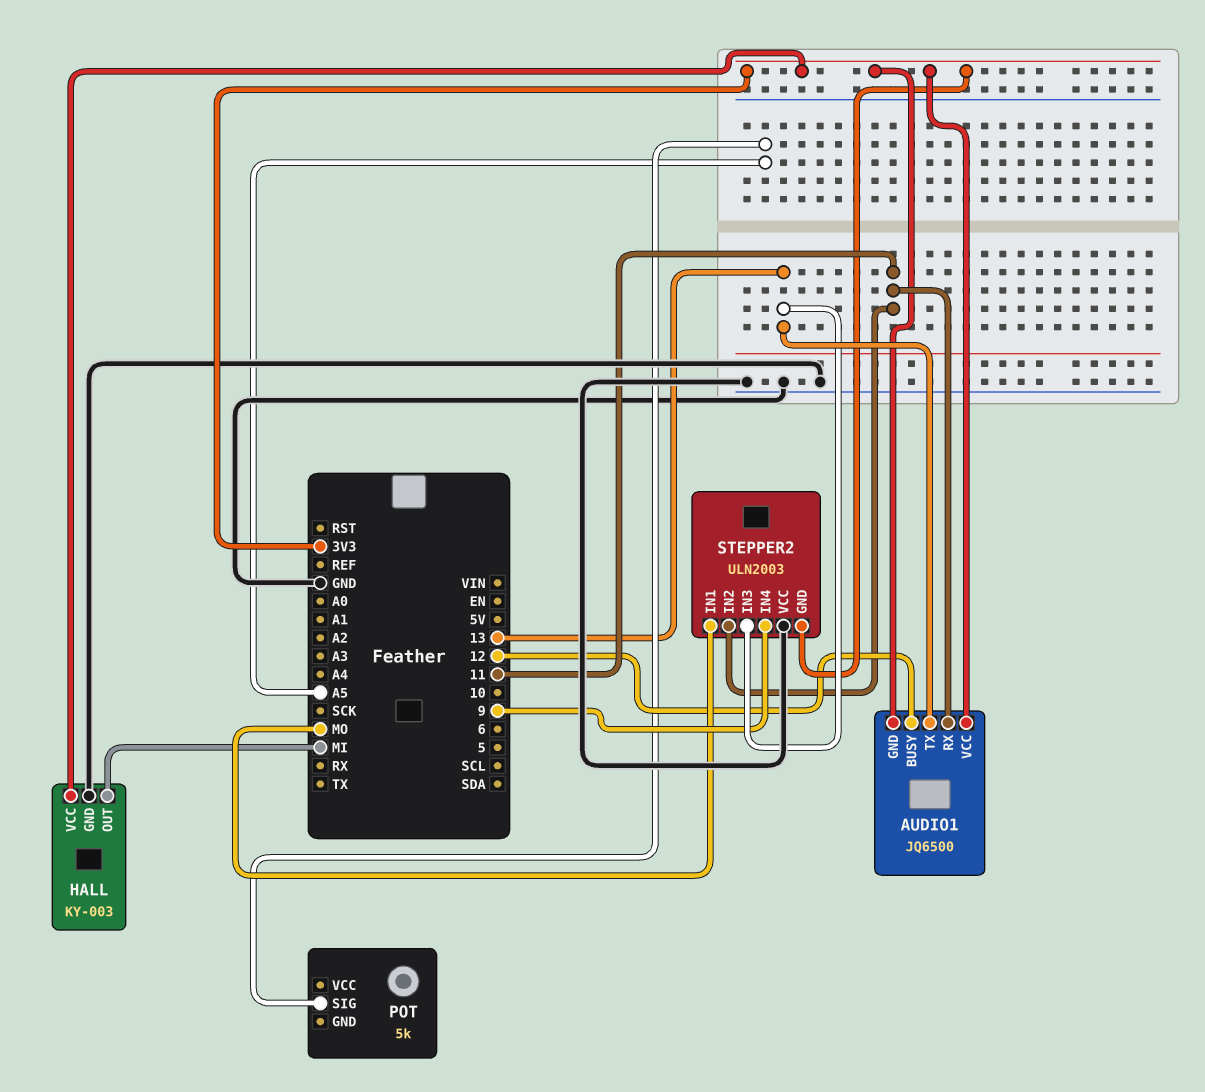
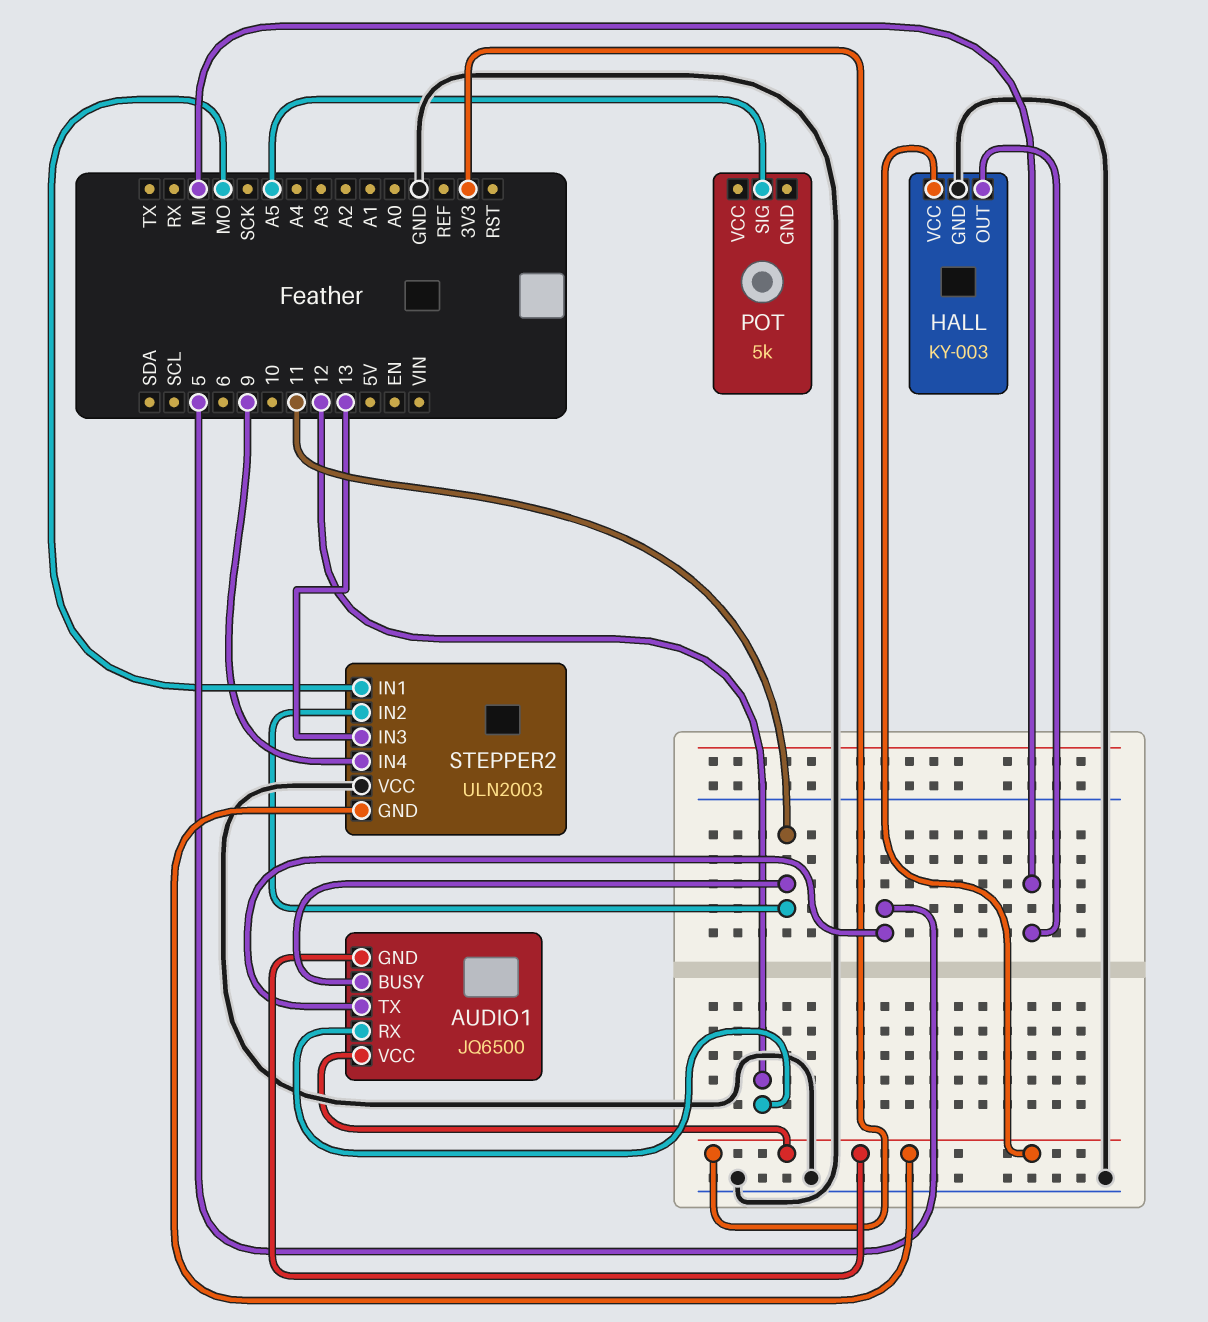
AUDIO1 pin BUSY: 12 -> 11
AUDIO1 pin RX: 11 -> 12
AUDIO1 pin TX: 13 -> 5

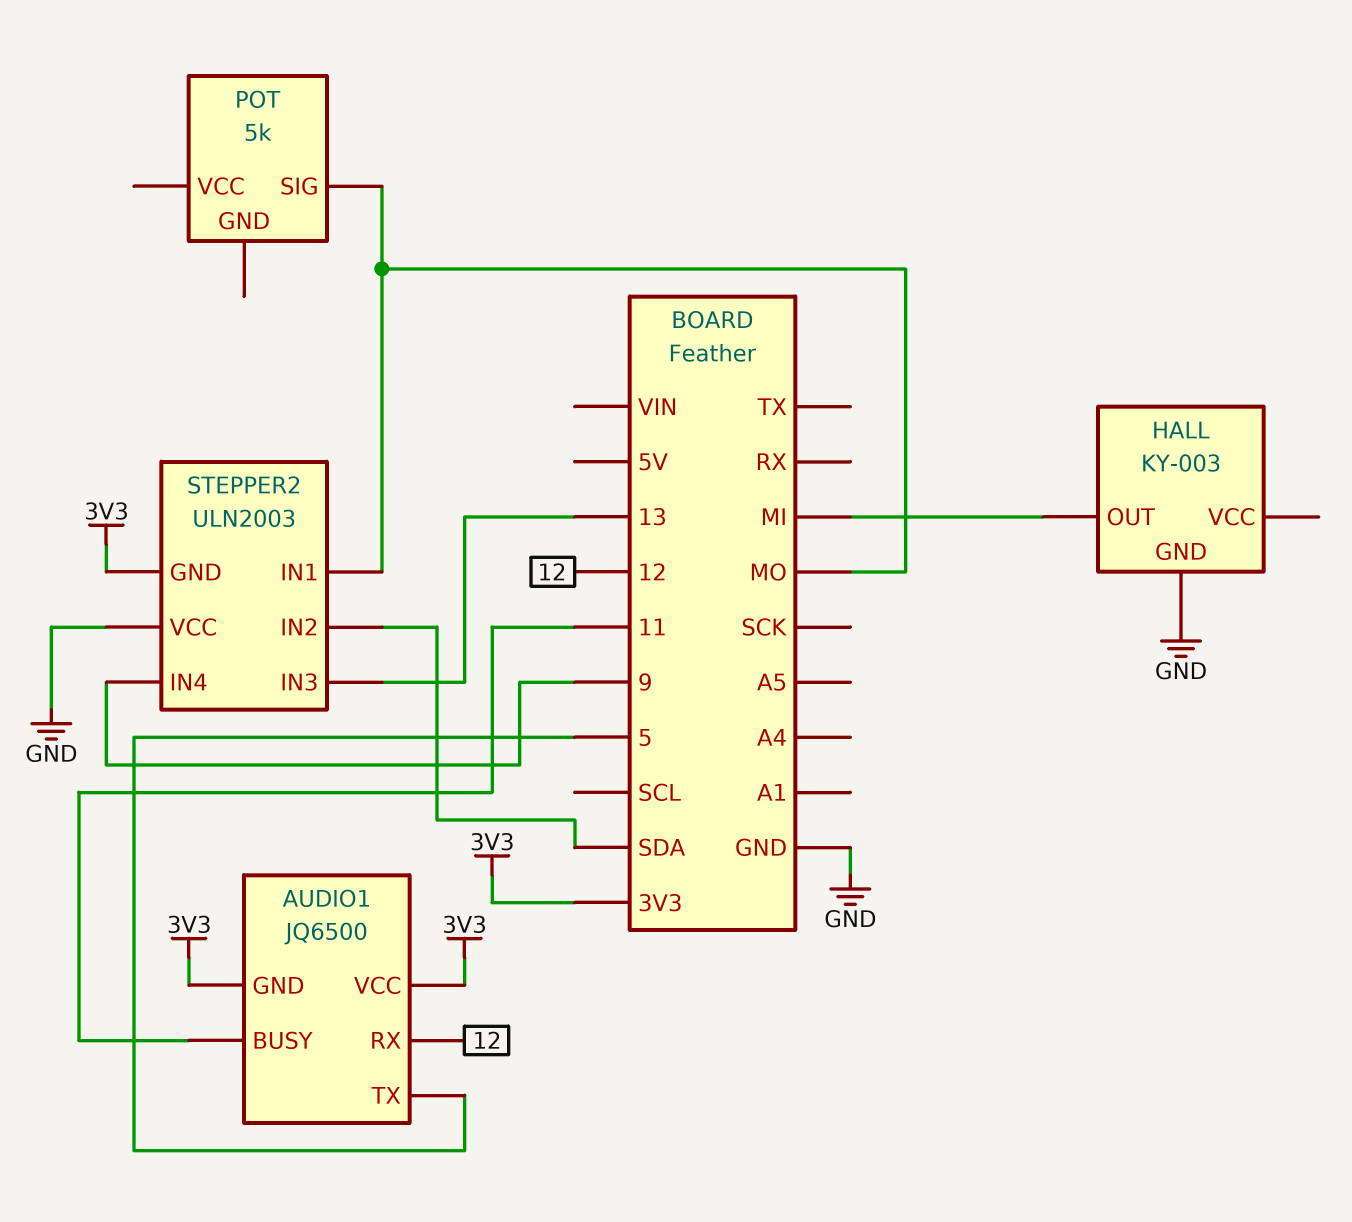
HALL pin VCC: 3V3 -> none
POT pin SIG: A5 -> MO
STEPPER2 pin IN2: 11 -> SDA

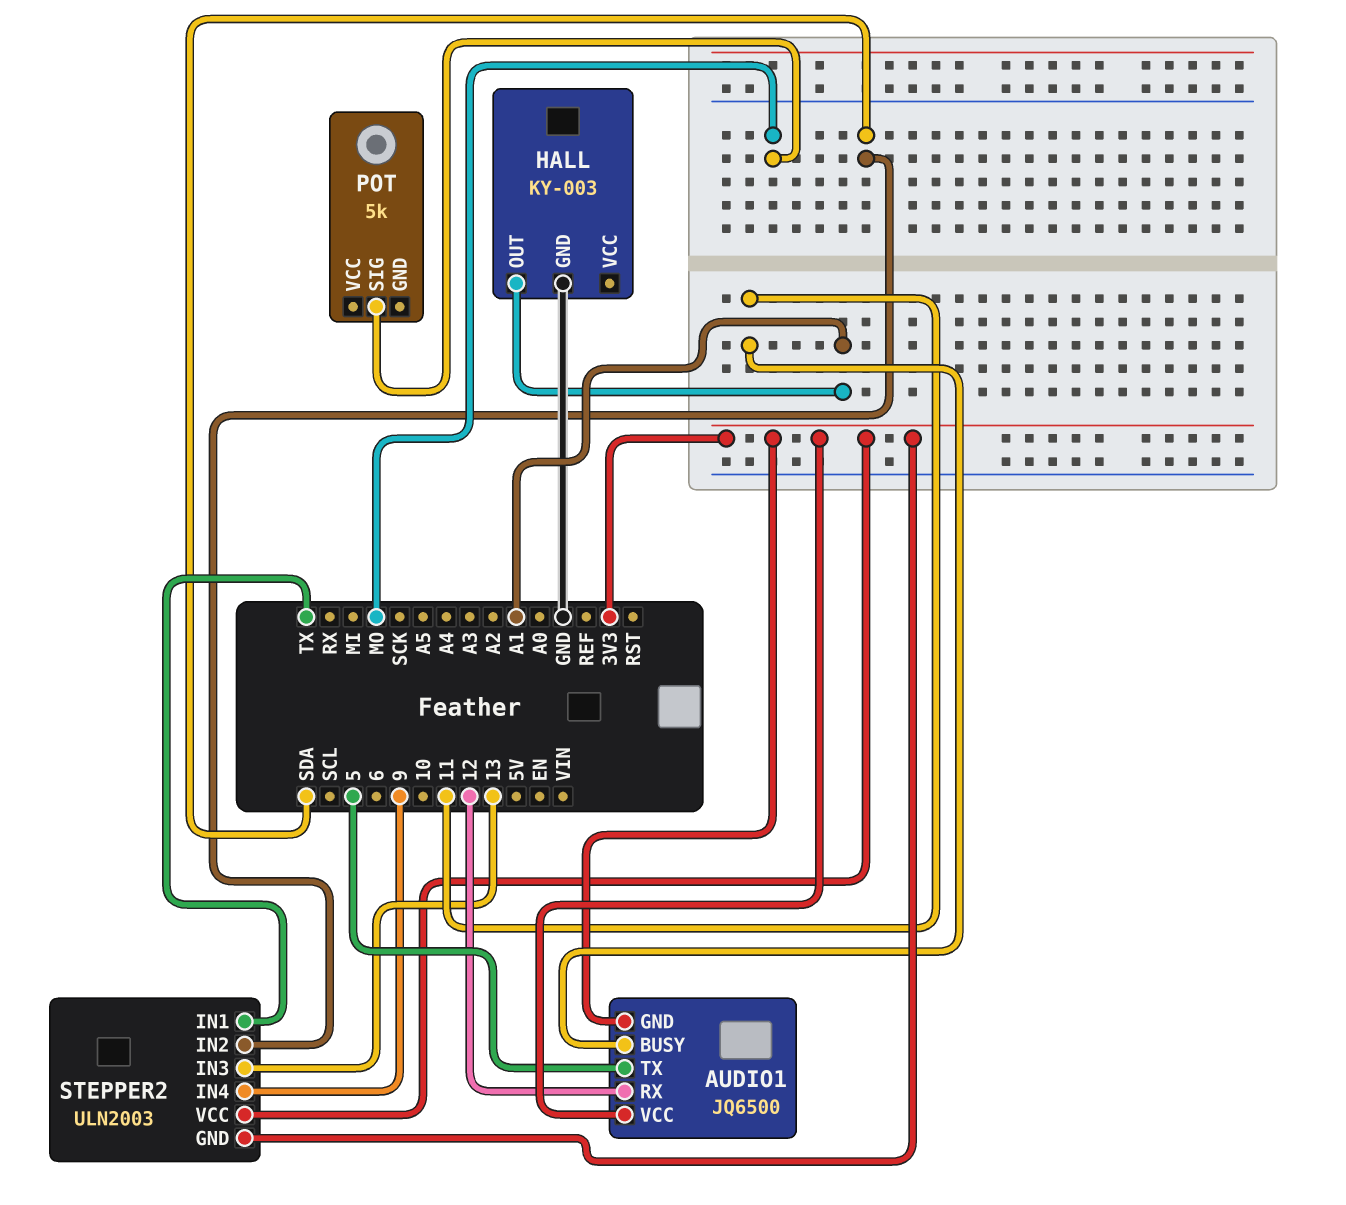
HALL pin OUT: MI -> A1
STEPPER2 pin IN1: MO -> TX
STEPPER2 pin VCC: GND -> 3V3

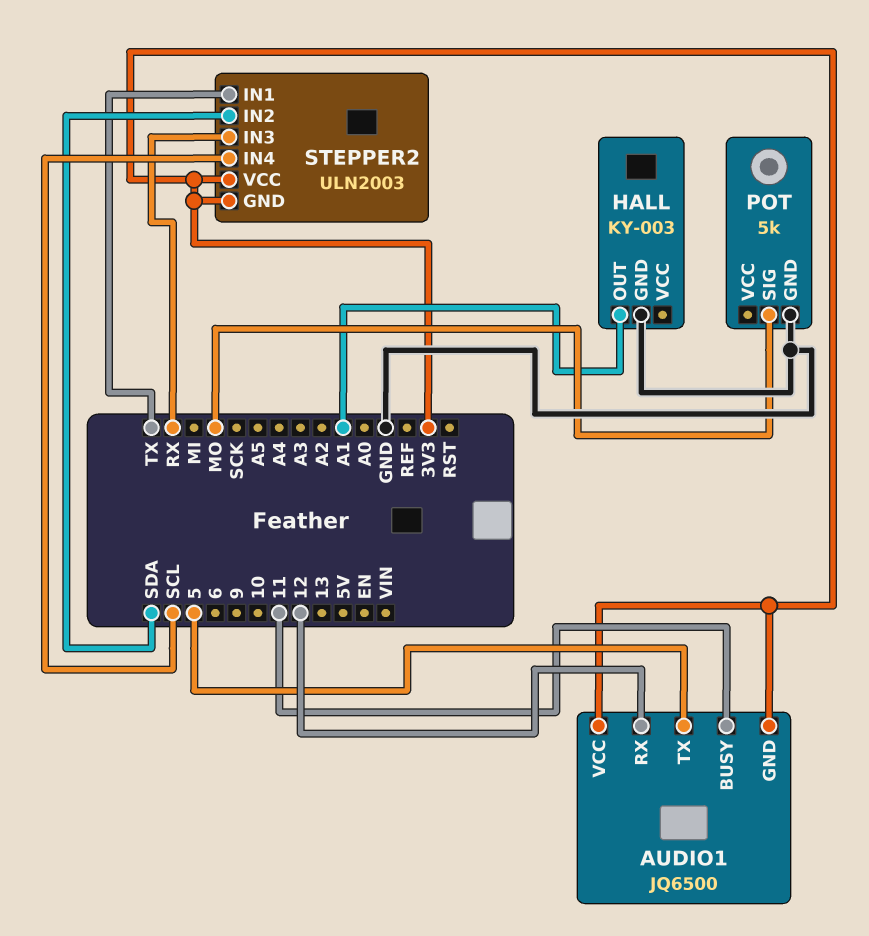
POT pin GND: none -> GND
STEPPER2 pin IN3: 13 -> RX
STEPPER2 pin IN4: 9 -> SCL

